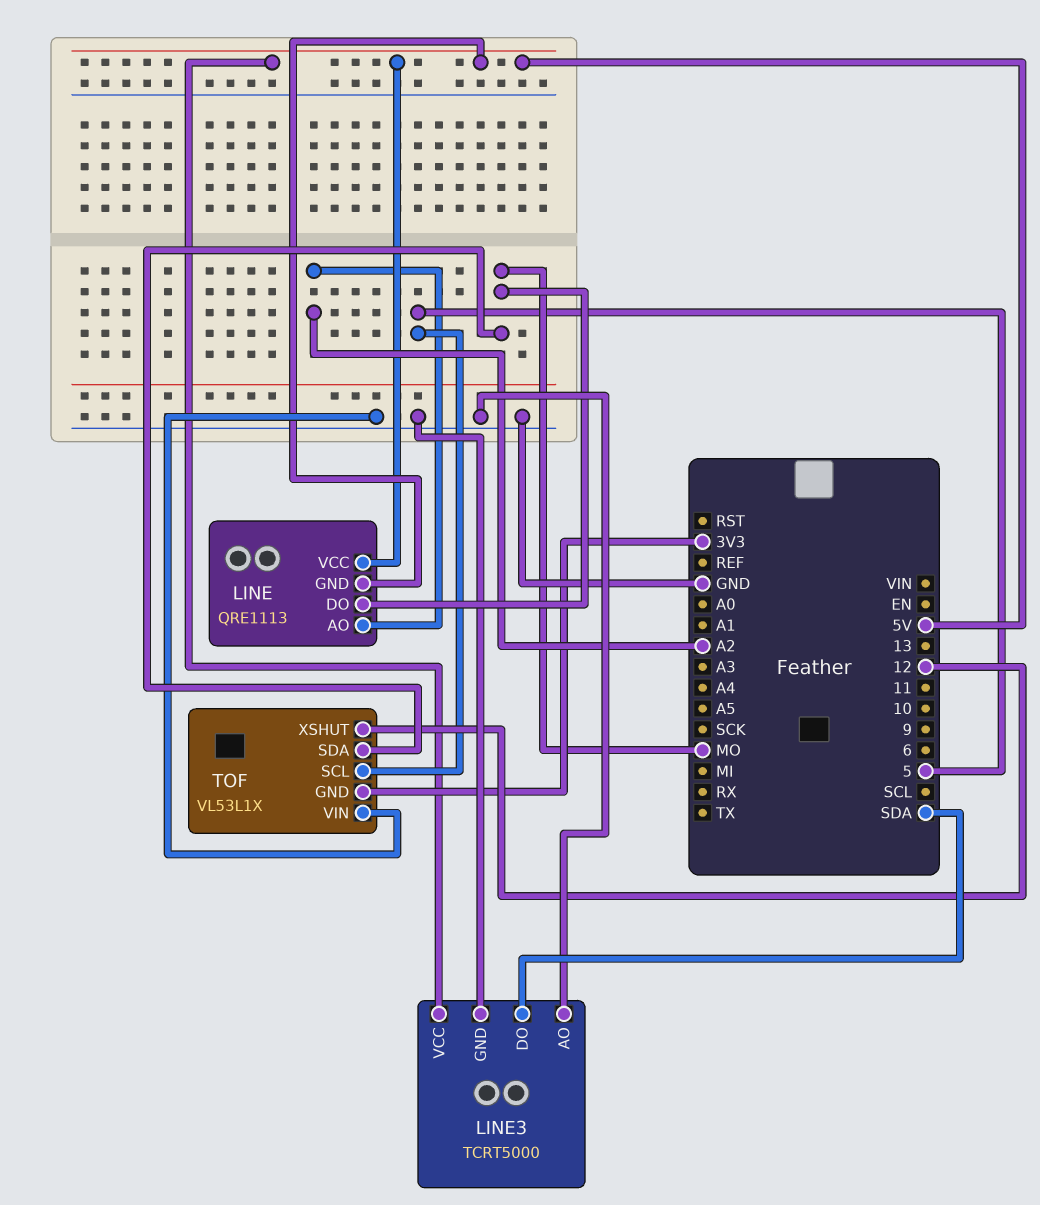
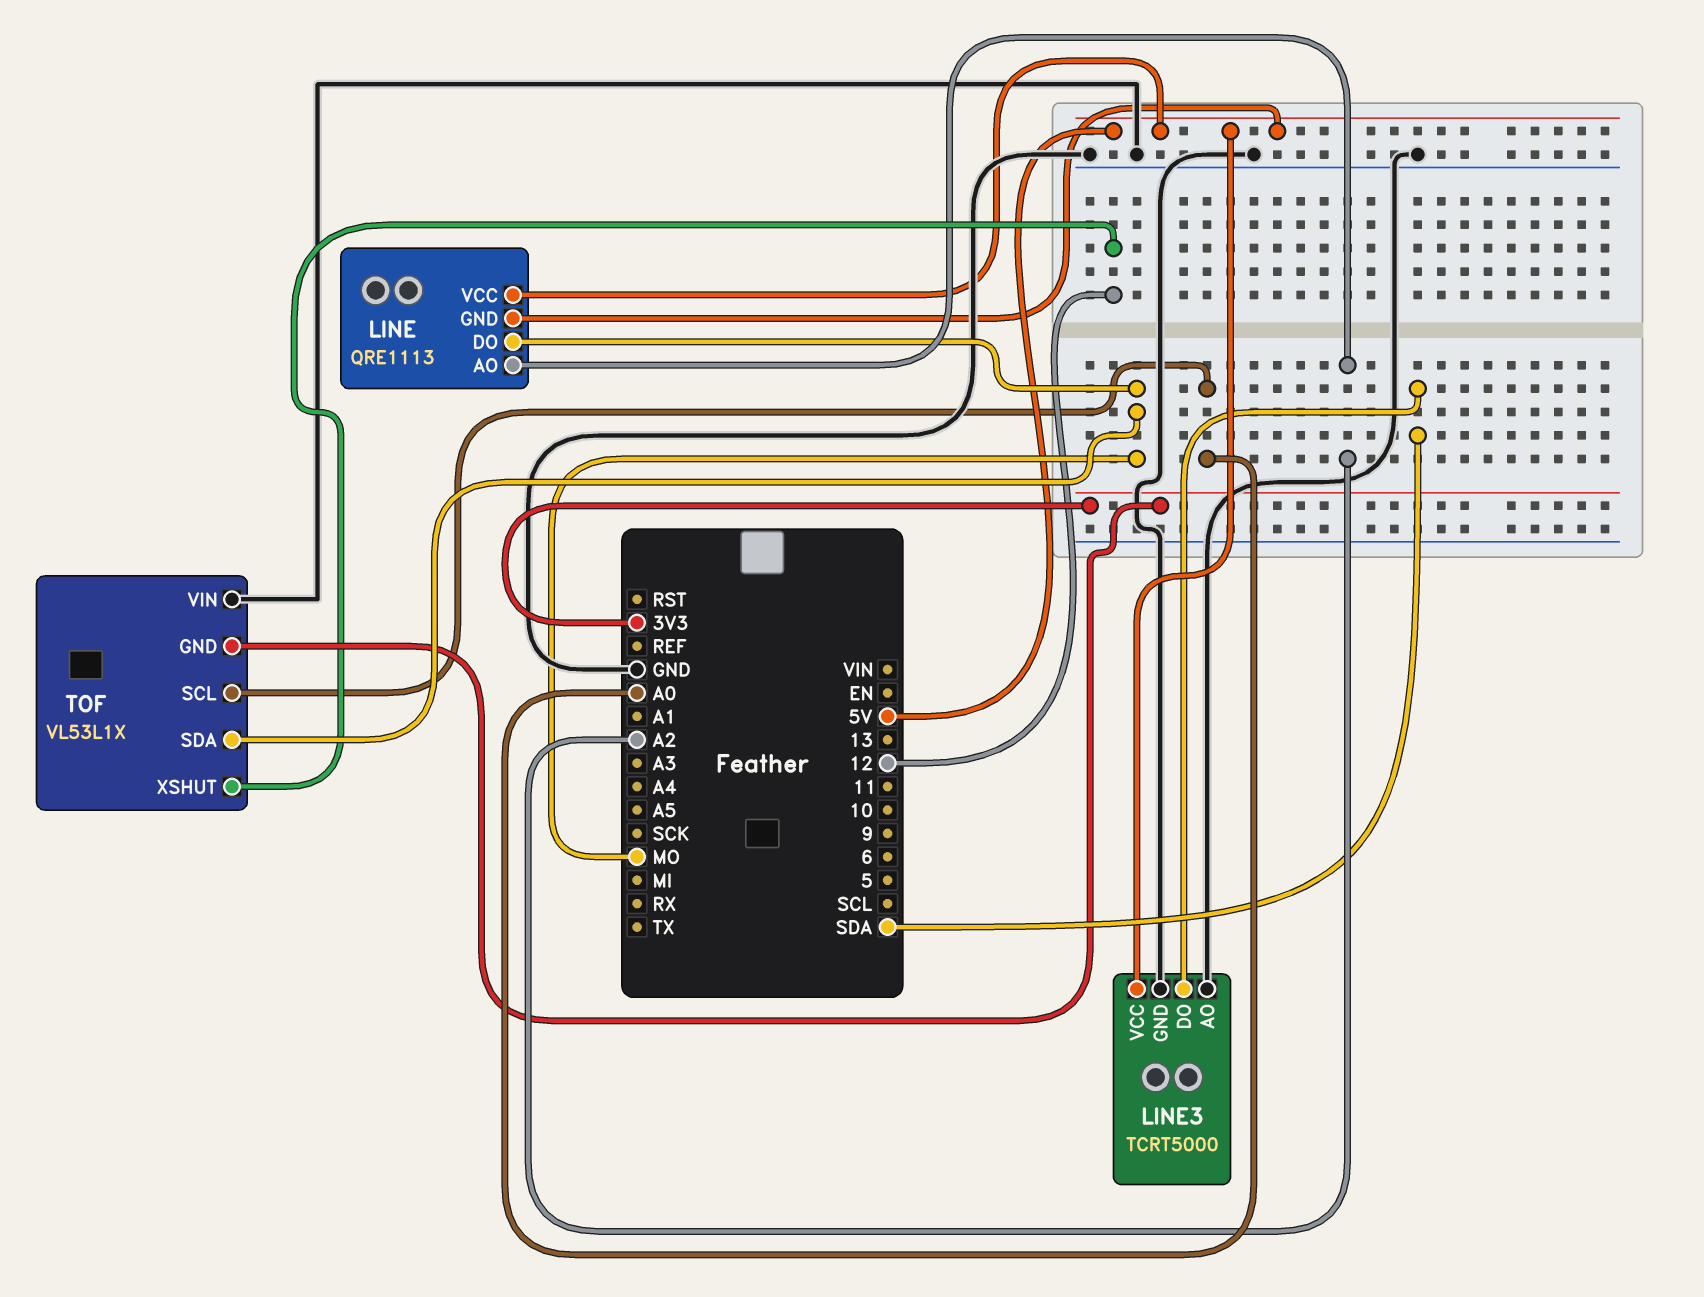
TOF pin SCL: 5 -> A0

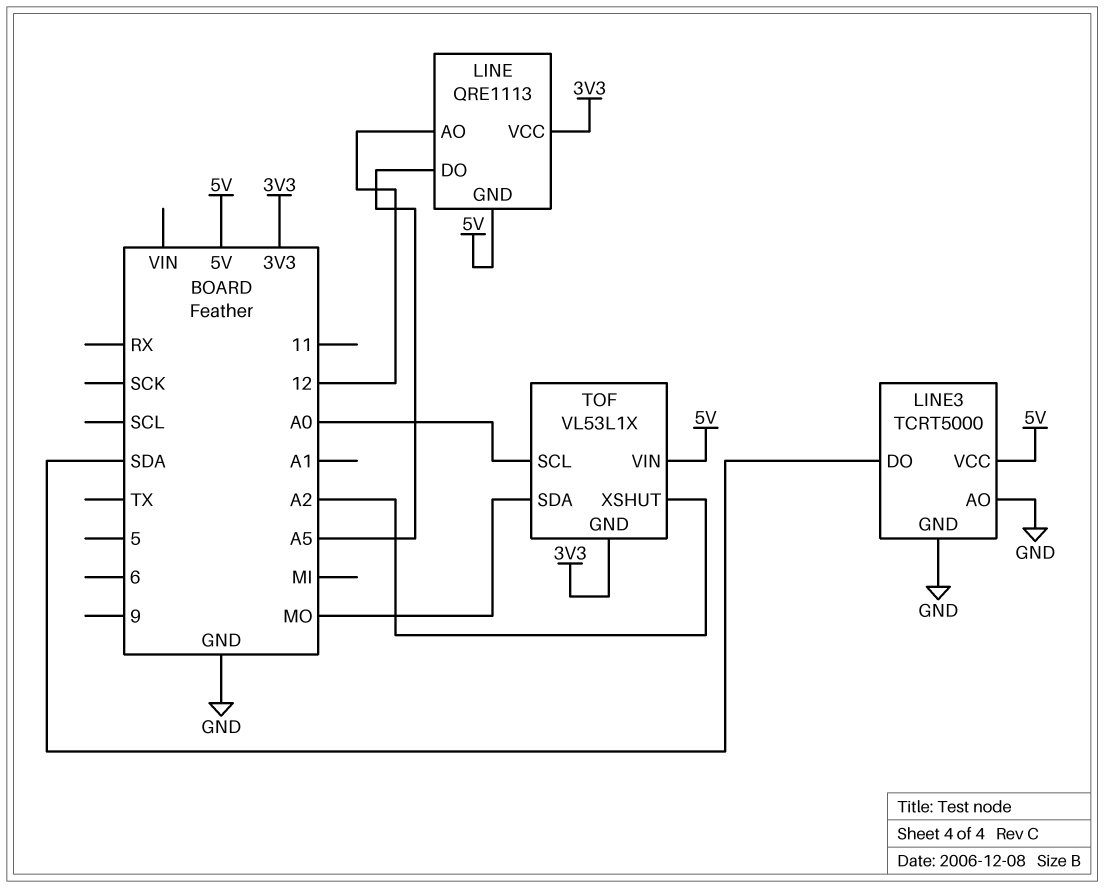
LINE pin AO: A2 -> 12
LINE pin DO: MO -> A5
LINE pin VCC: 5V -> 3V3
TOF pin VIN: GND -> 5V
TOF pin XSHUT: 12 -> A2

